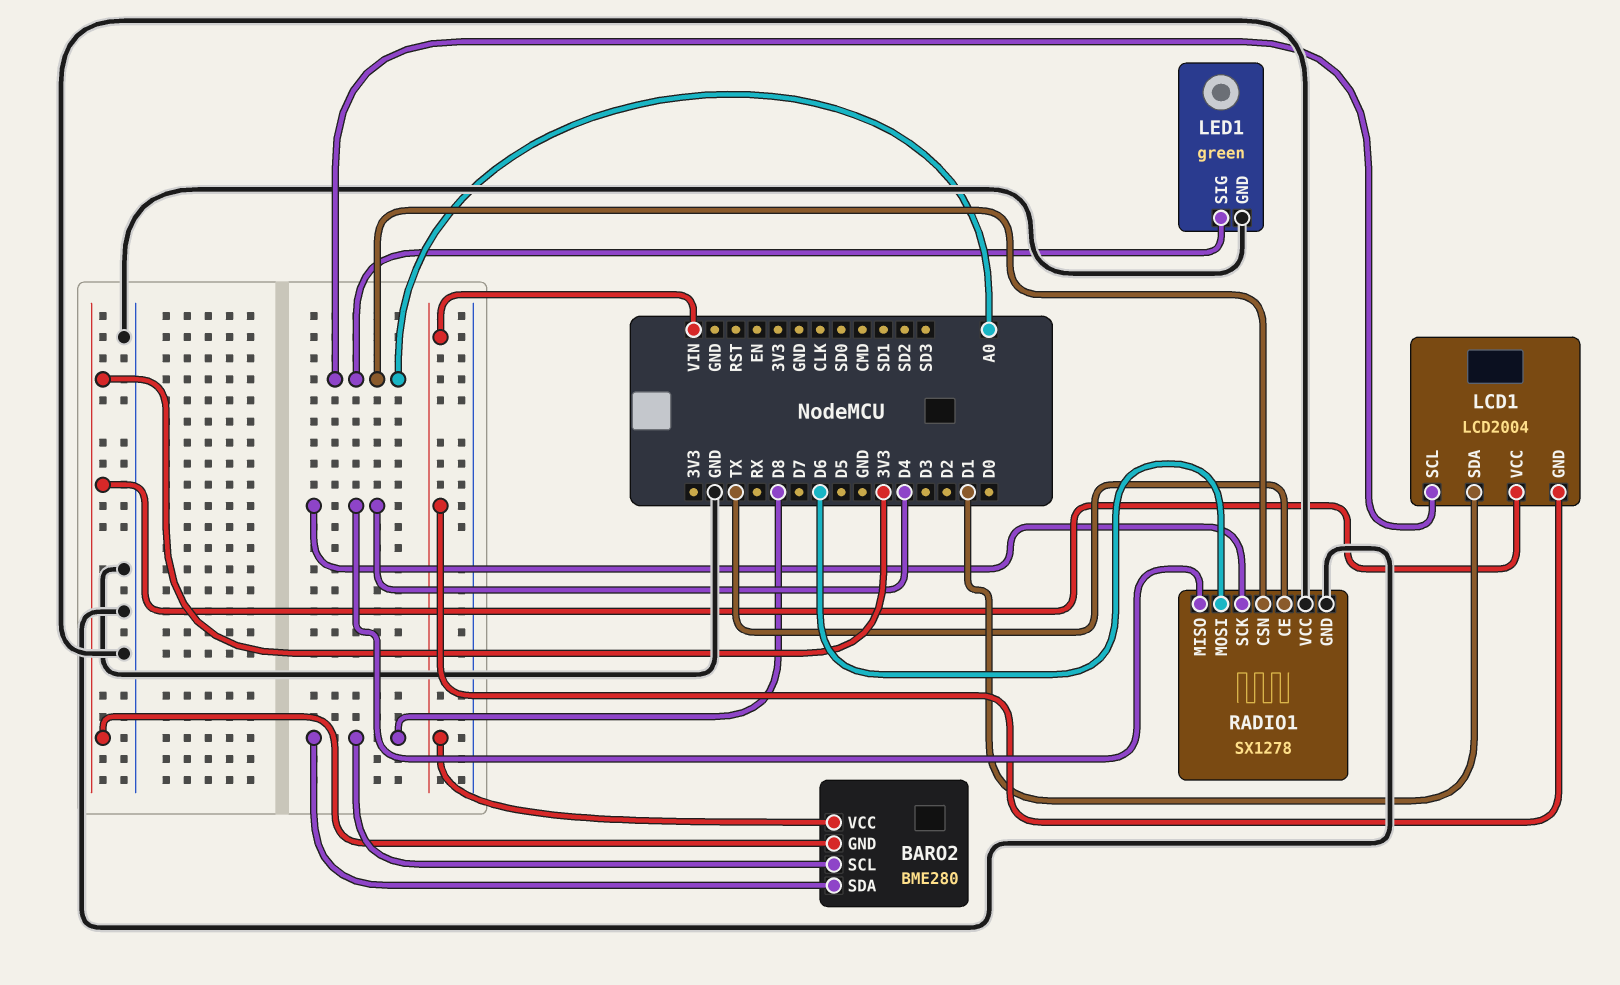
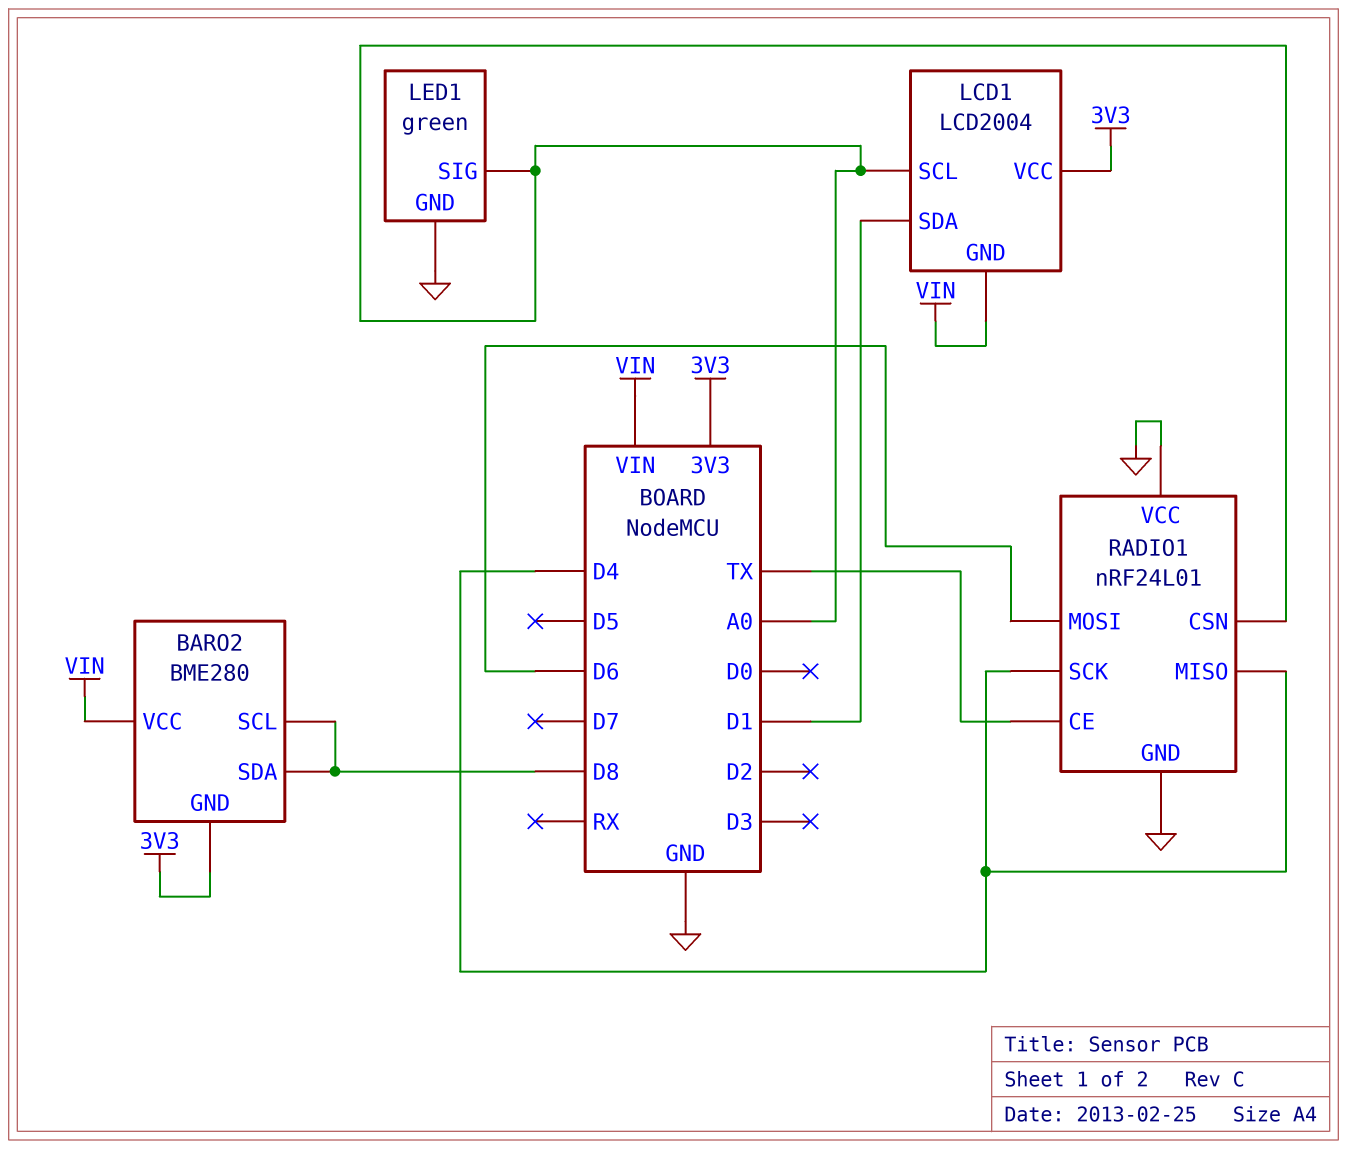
RADIO1: SX1278 -> nRF24L01

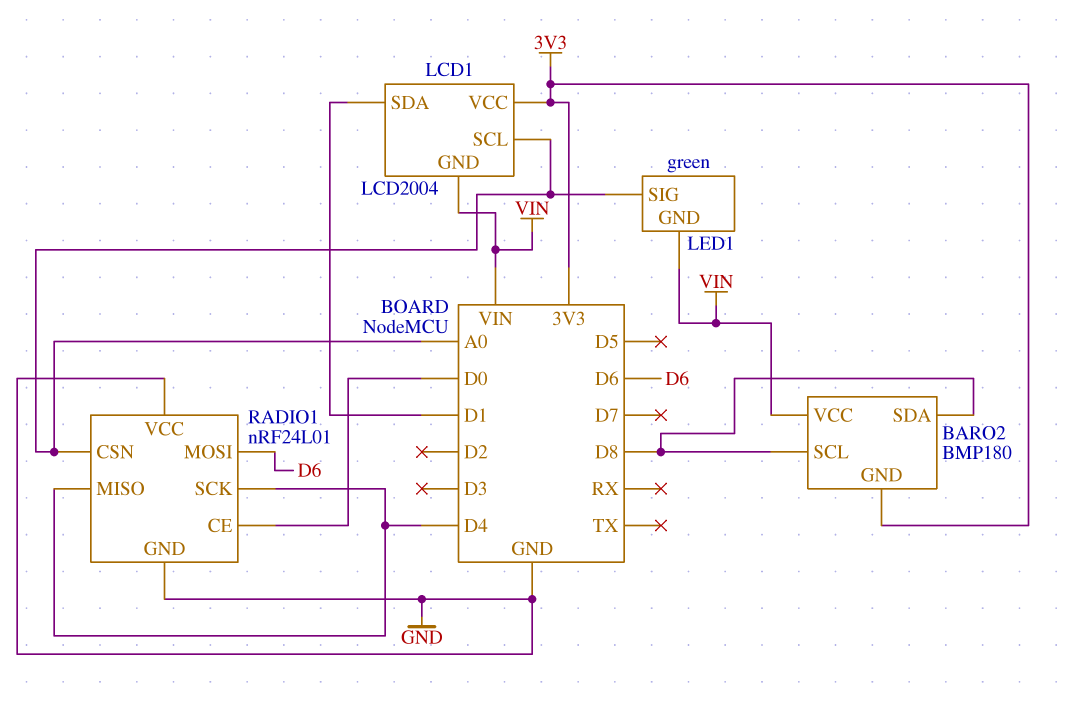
BARO2: BME280 -> BMP180
LED1 pin GND: GND -> VIN
RADIO1 pin CE: TX -> D0

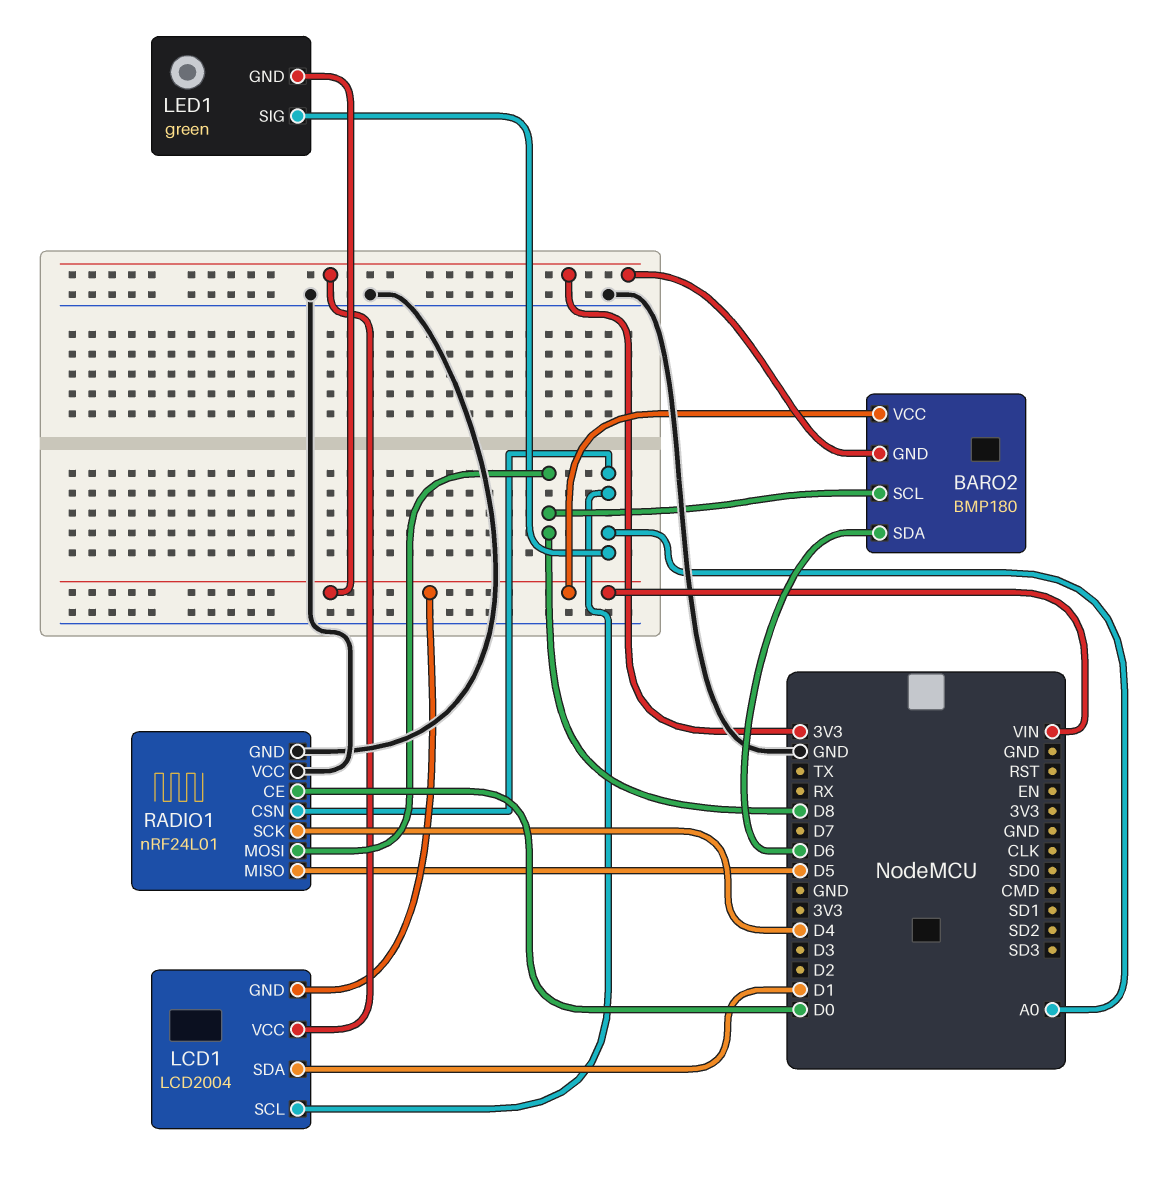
BARO2 pin SDA: D8 -> D6
RADIO1 pin MISO: D4 -> D5
RADIO1 pin MOSI: D6 -> D8

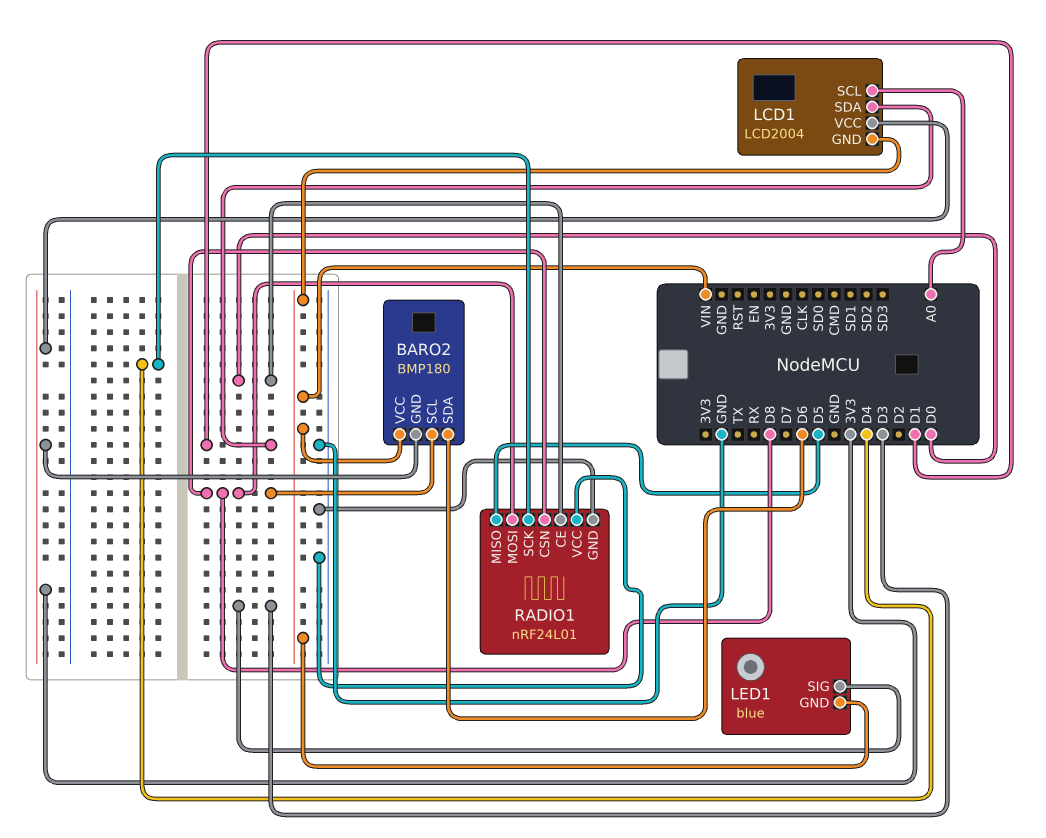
LED1: green -> blue
LED1 pin SIG: A0 -> D3
RADIO1 pin CSN: A0 -> D8

